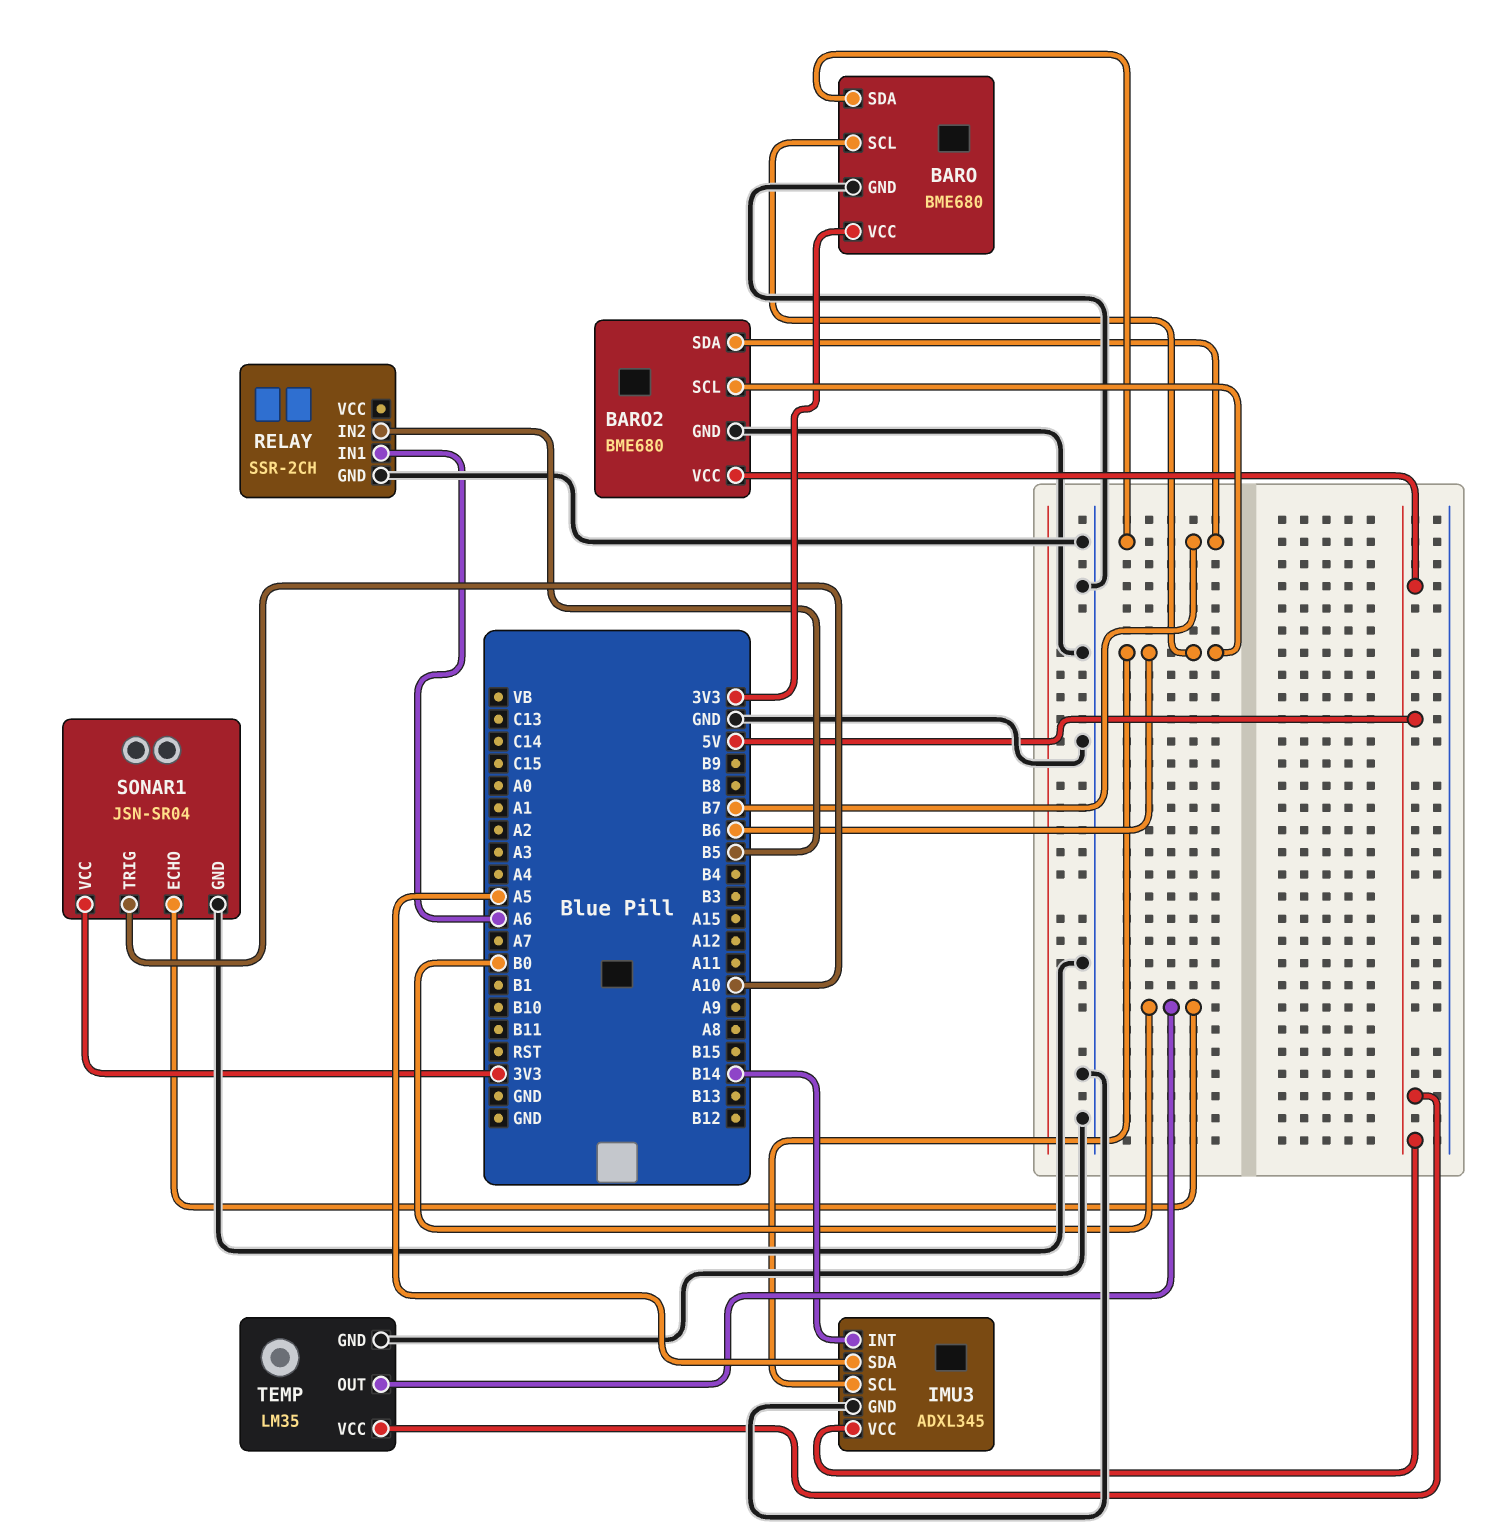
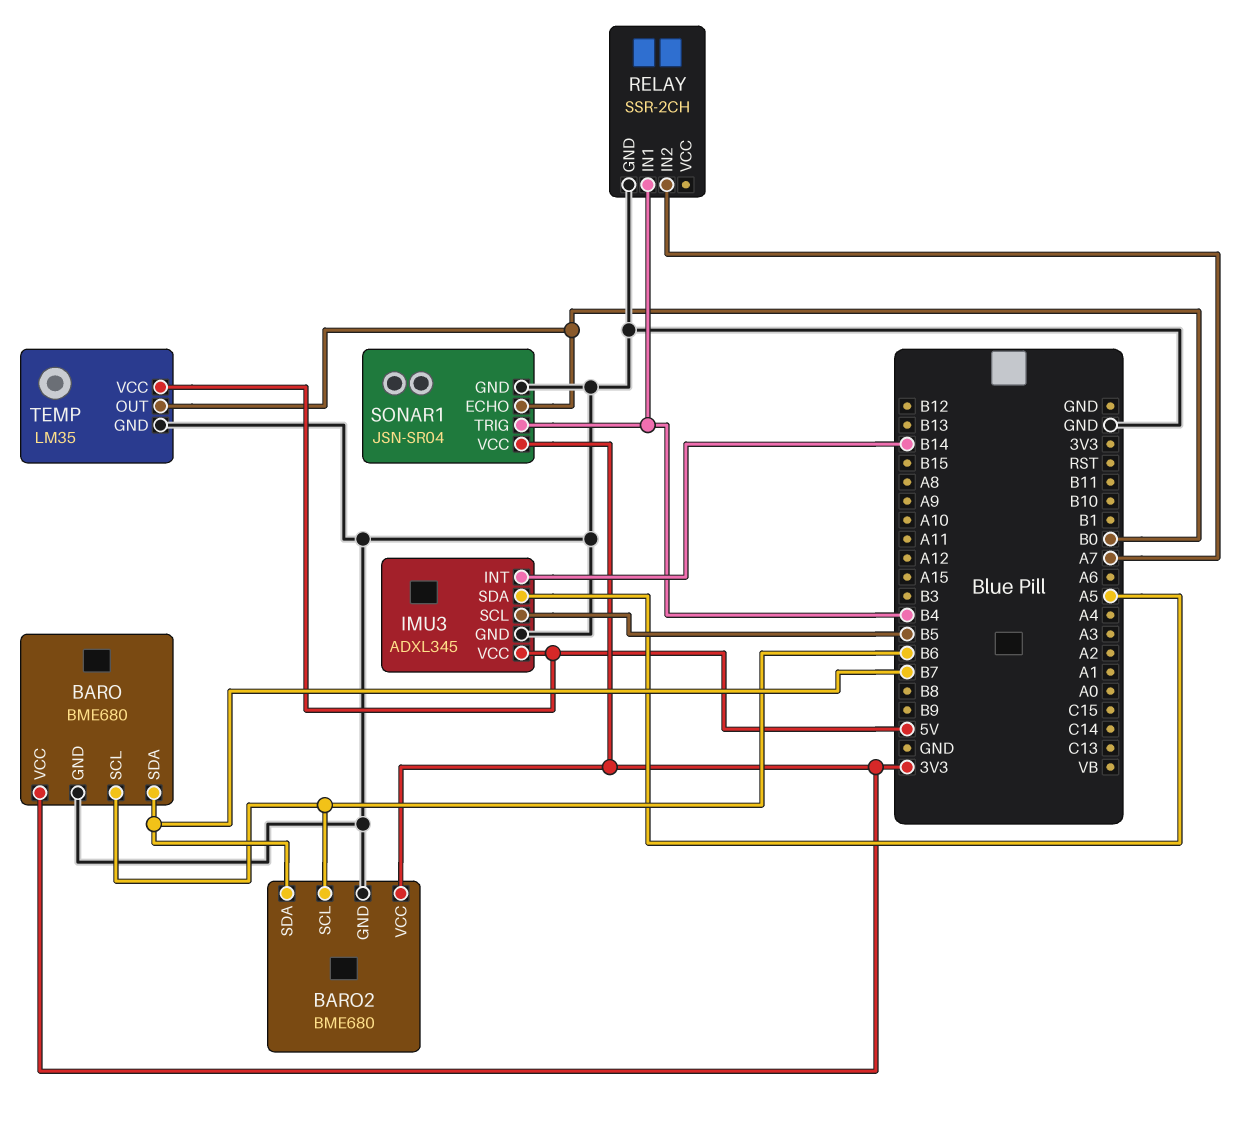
BARO2 pin VCC: 5V -> 3V3
IMU3 pin SCL: B6 -> B5
RELAY pin IN1: A6 -> B4
RELAY pin IN2: B5 -> A7
SONAR1 pin TRIG: A10 -> B4

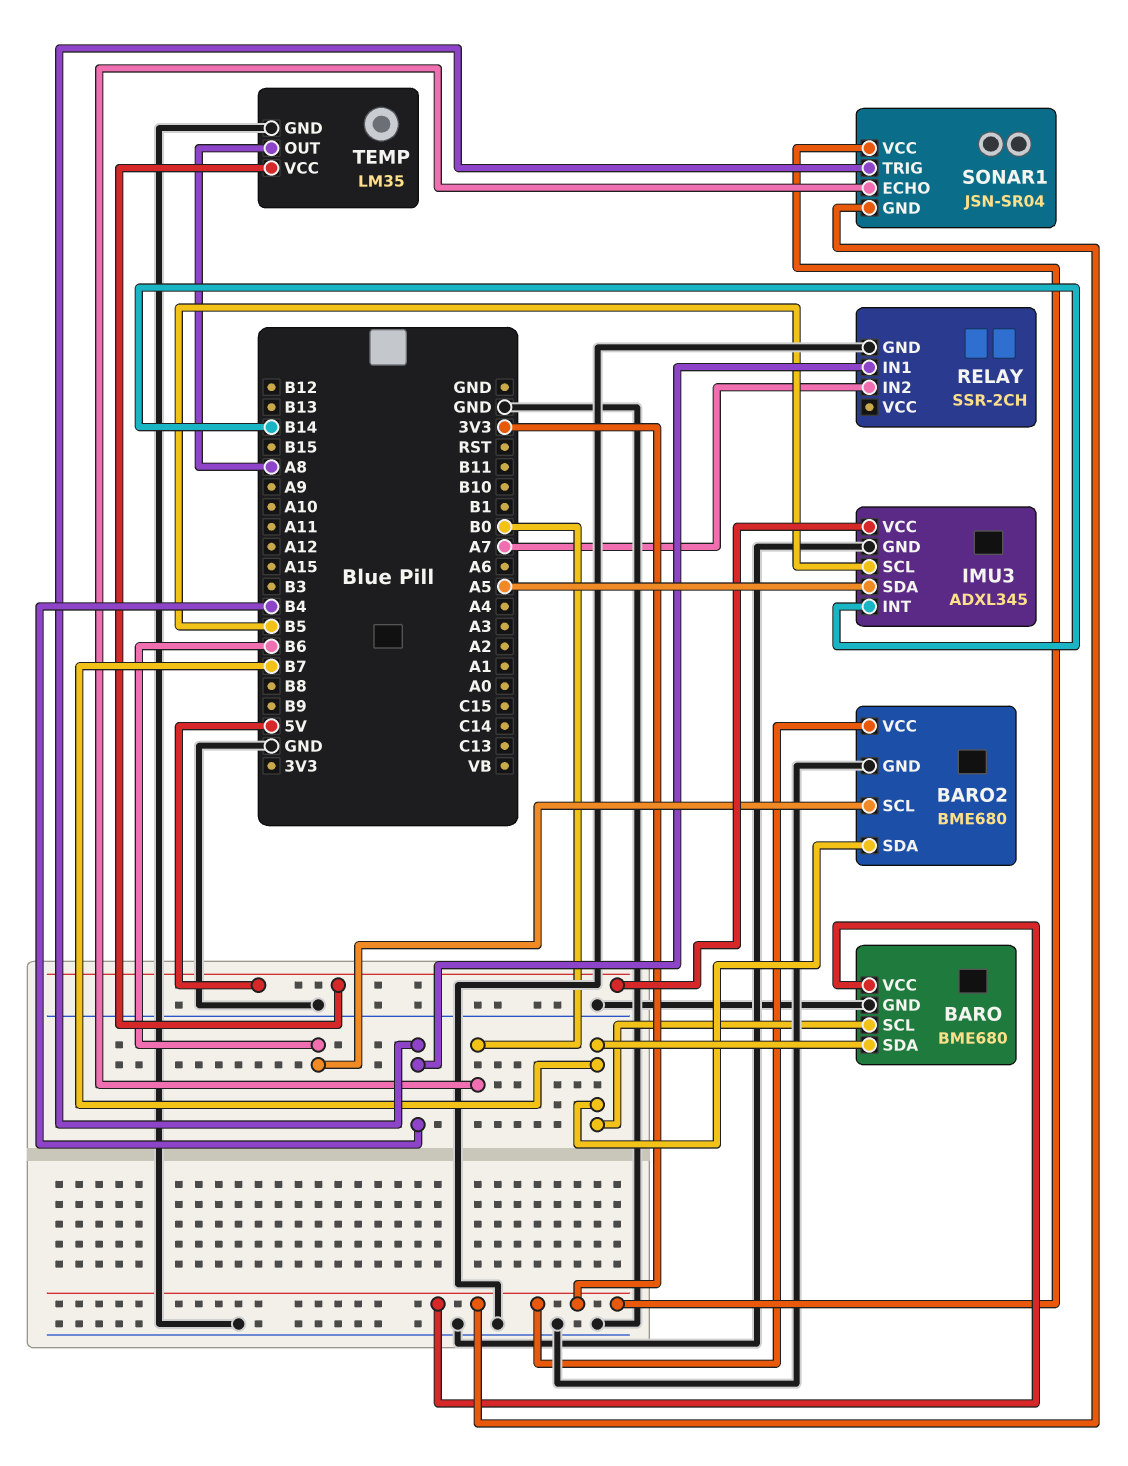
BARO pin SCL: B6 -> B7
SONAR1 pin GND: GND -> 3V3
TEMP pin OUT: B0 -> A8

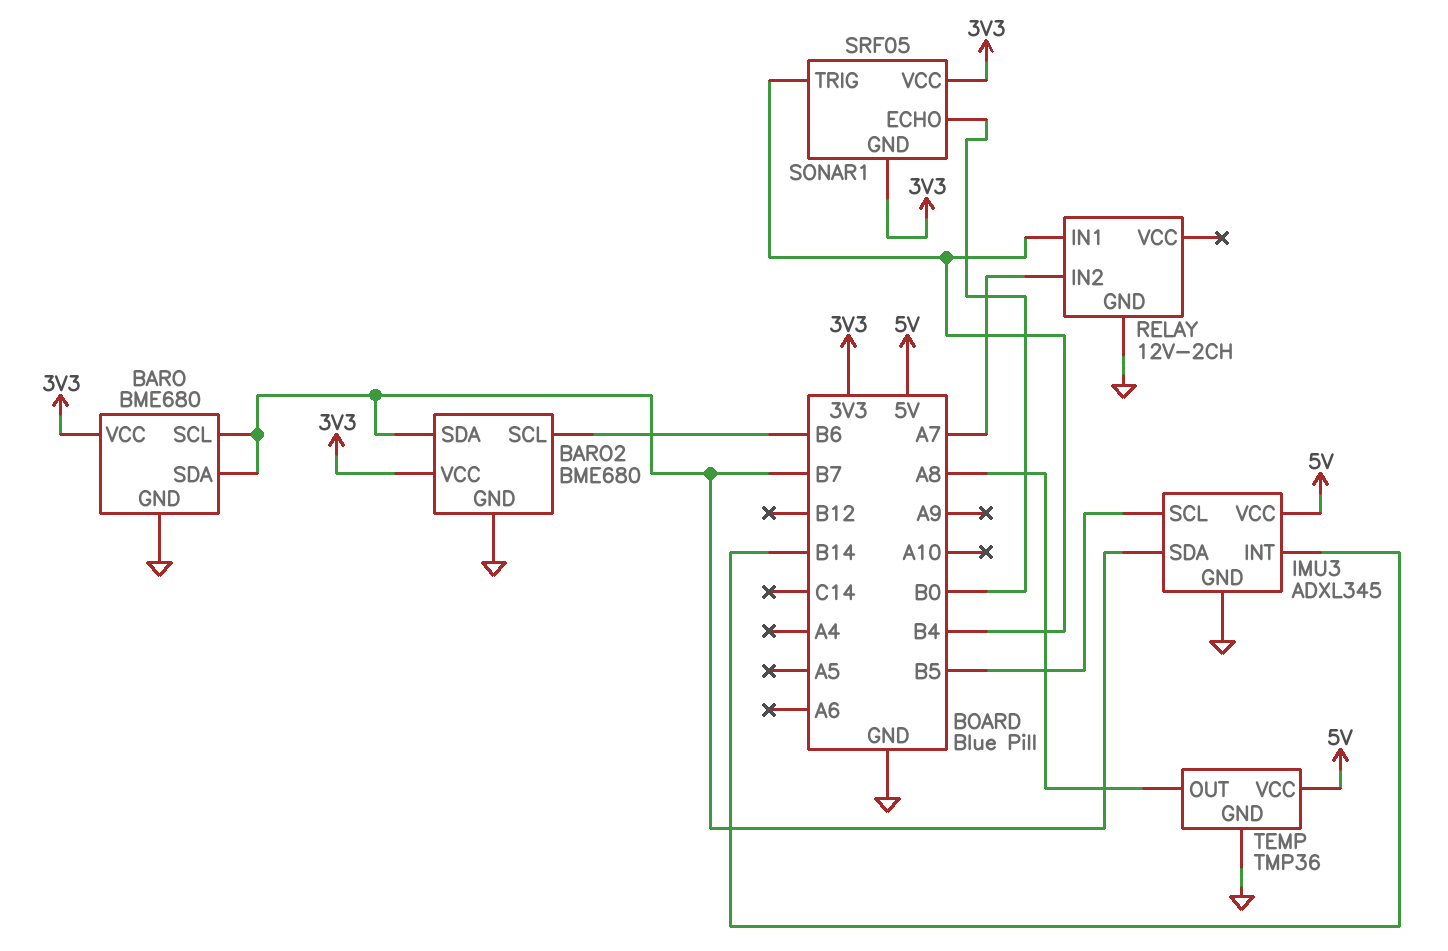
IMU3 pin SDA: A5 -> B7
RELAY: SSR-2CH -> 12V-2CH
SONAR1: JSN-SR04 -> SRF05
TEMP: LM35 -> TMP36

